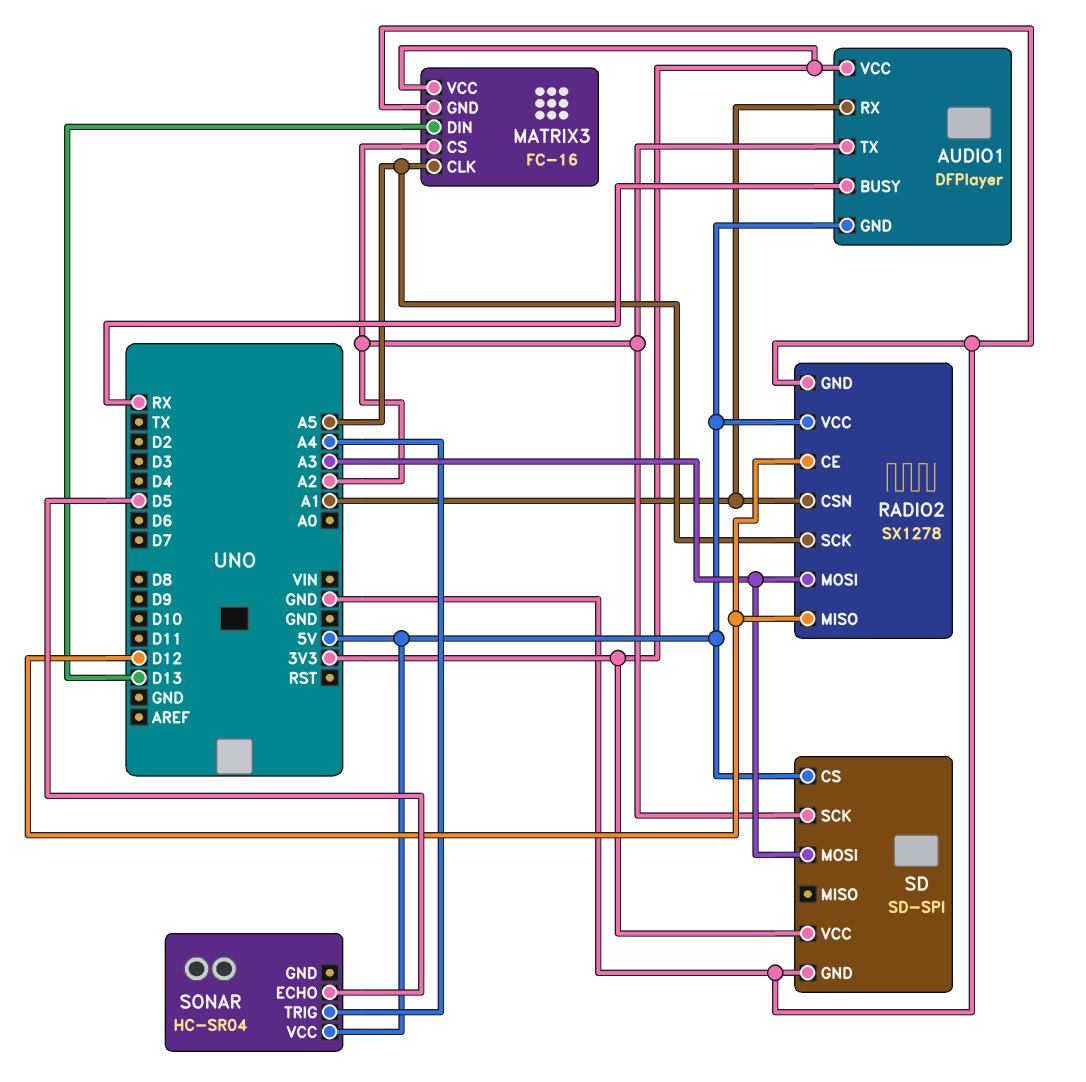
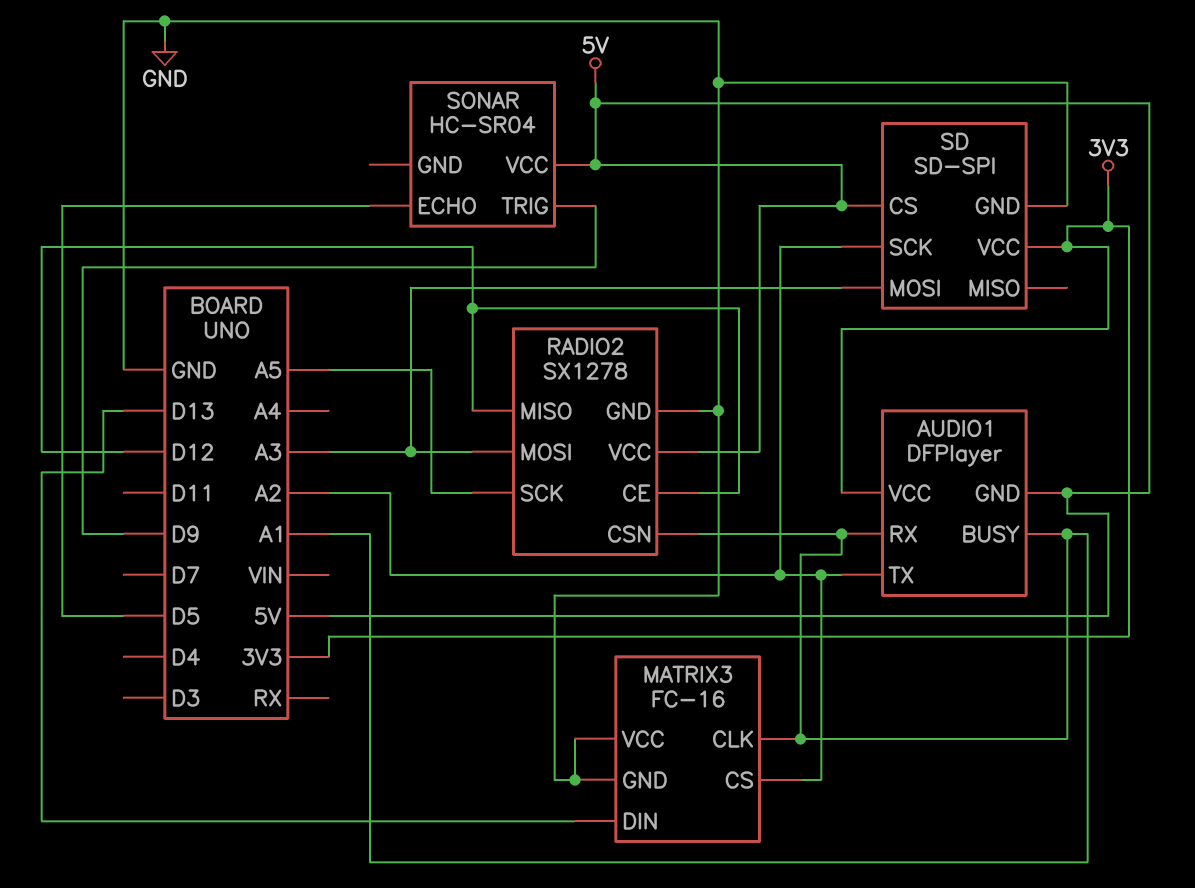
AUDIO1 pin BUSY: RX -> A1
MATRIX3 pin CLK: A5 -> A1
MATRIX3 pin VCC: 3V3 -> GND
SONAR pin TRIG: A4 -> D9

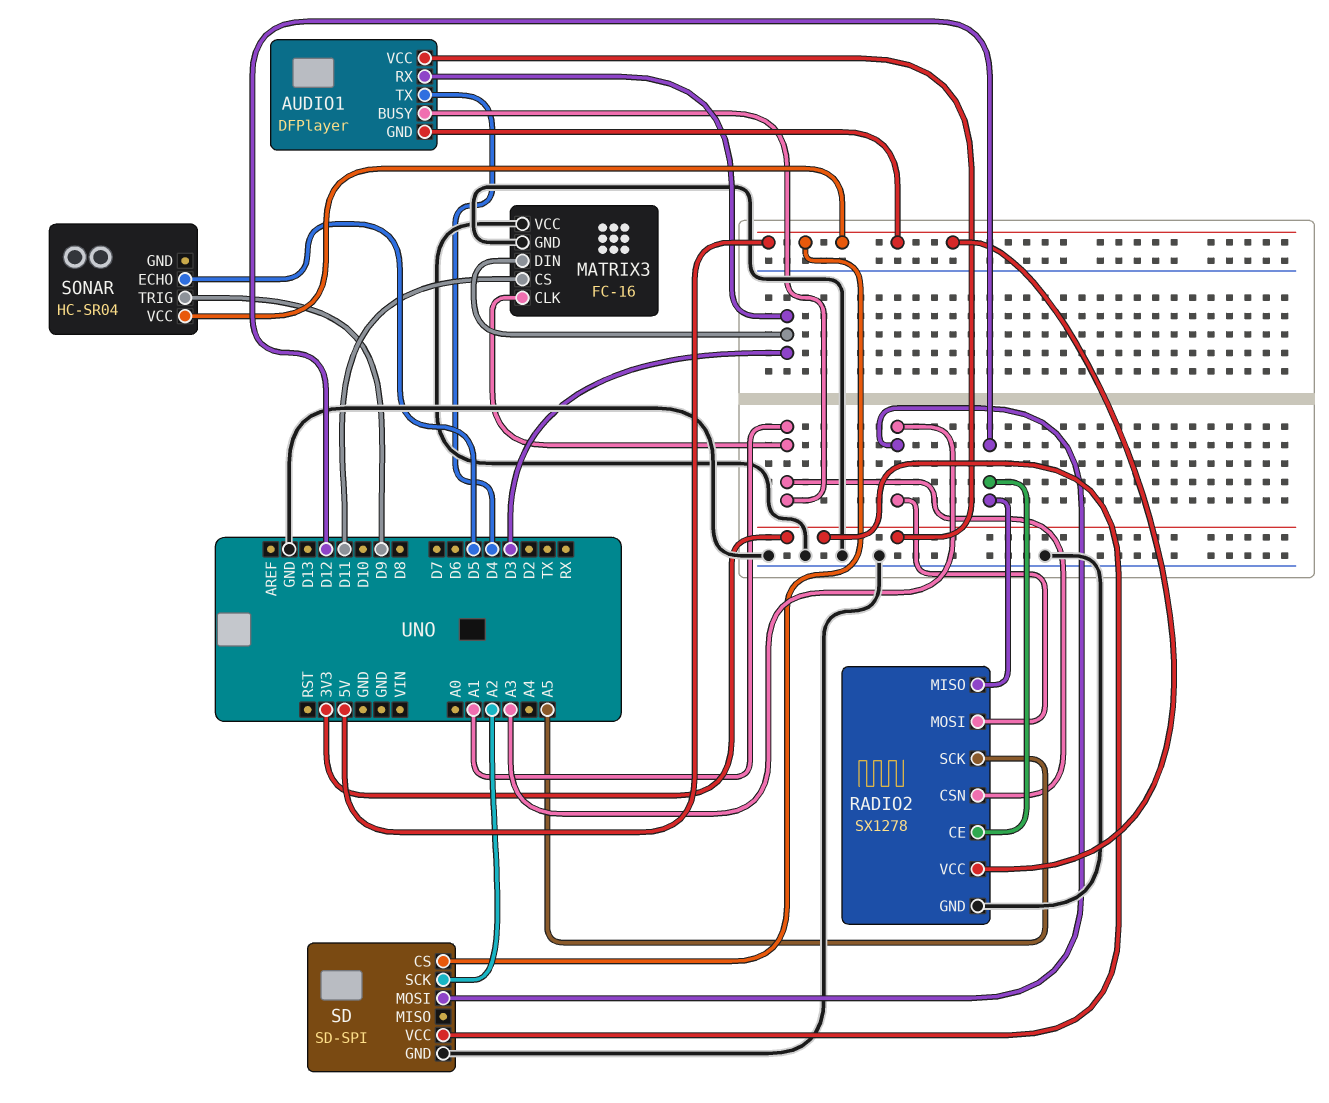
AUDIO1 pin RX: A1 -> D3
AUDIO1 pin TX: A2 -> D4
MATRIX3 pin CS: A2 -> D11
MATRIX3 pin DIN: D13 -> D3

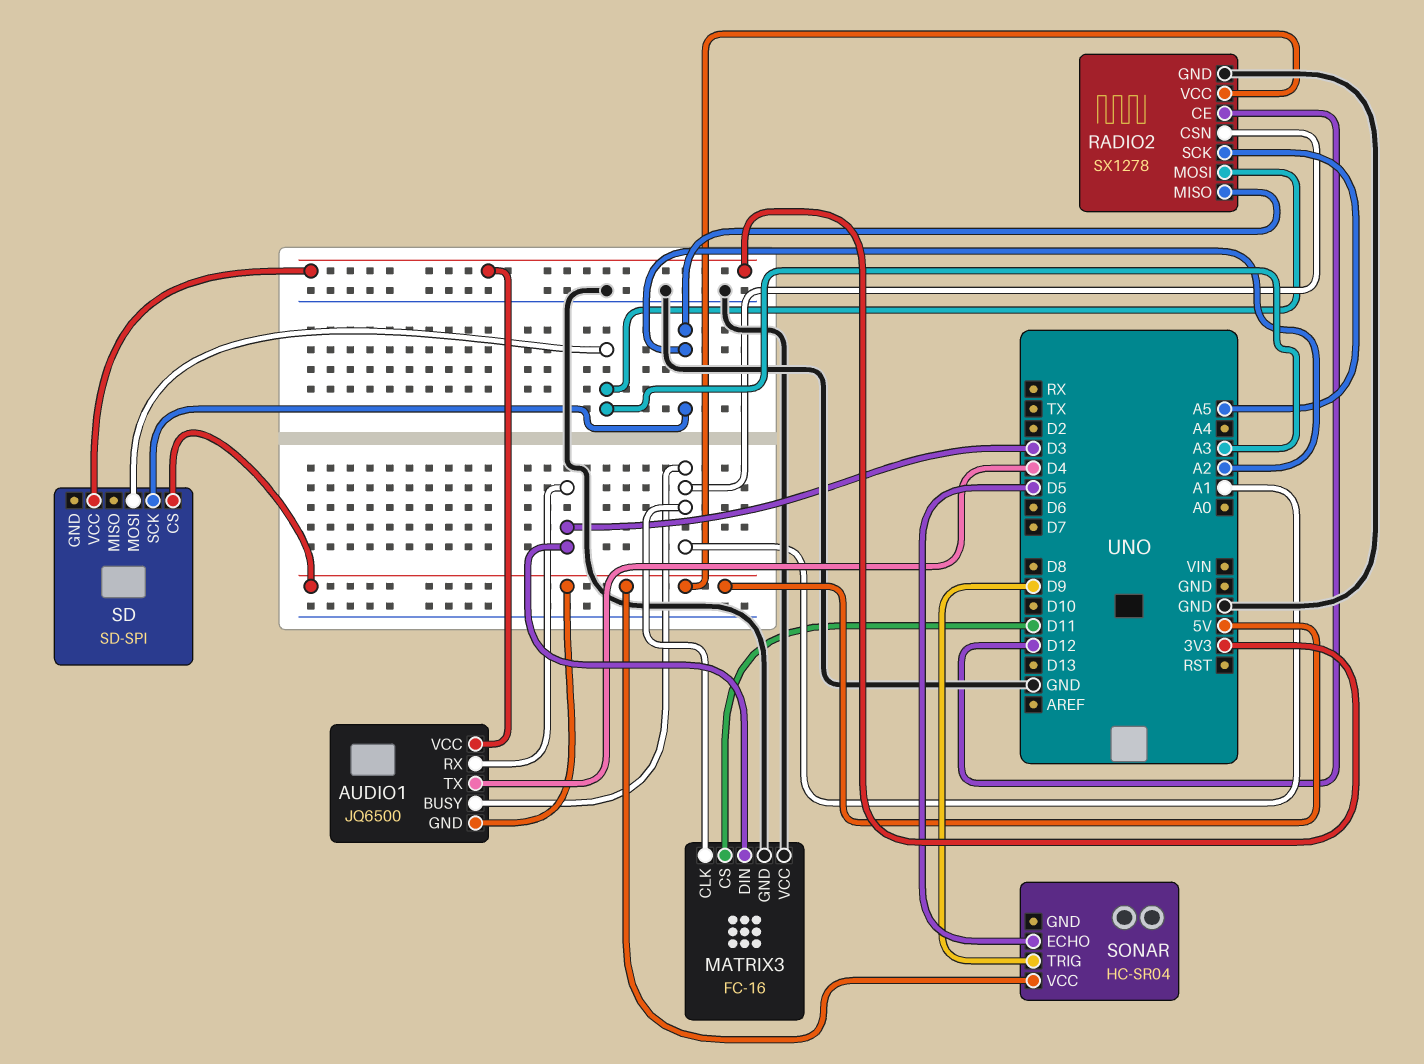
AUDIO1: DFPlayer -> JQ6500
RADIO2 pin MISO: D12 -> A2
SD pin GND: GND -> none

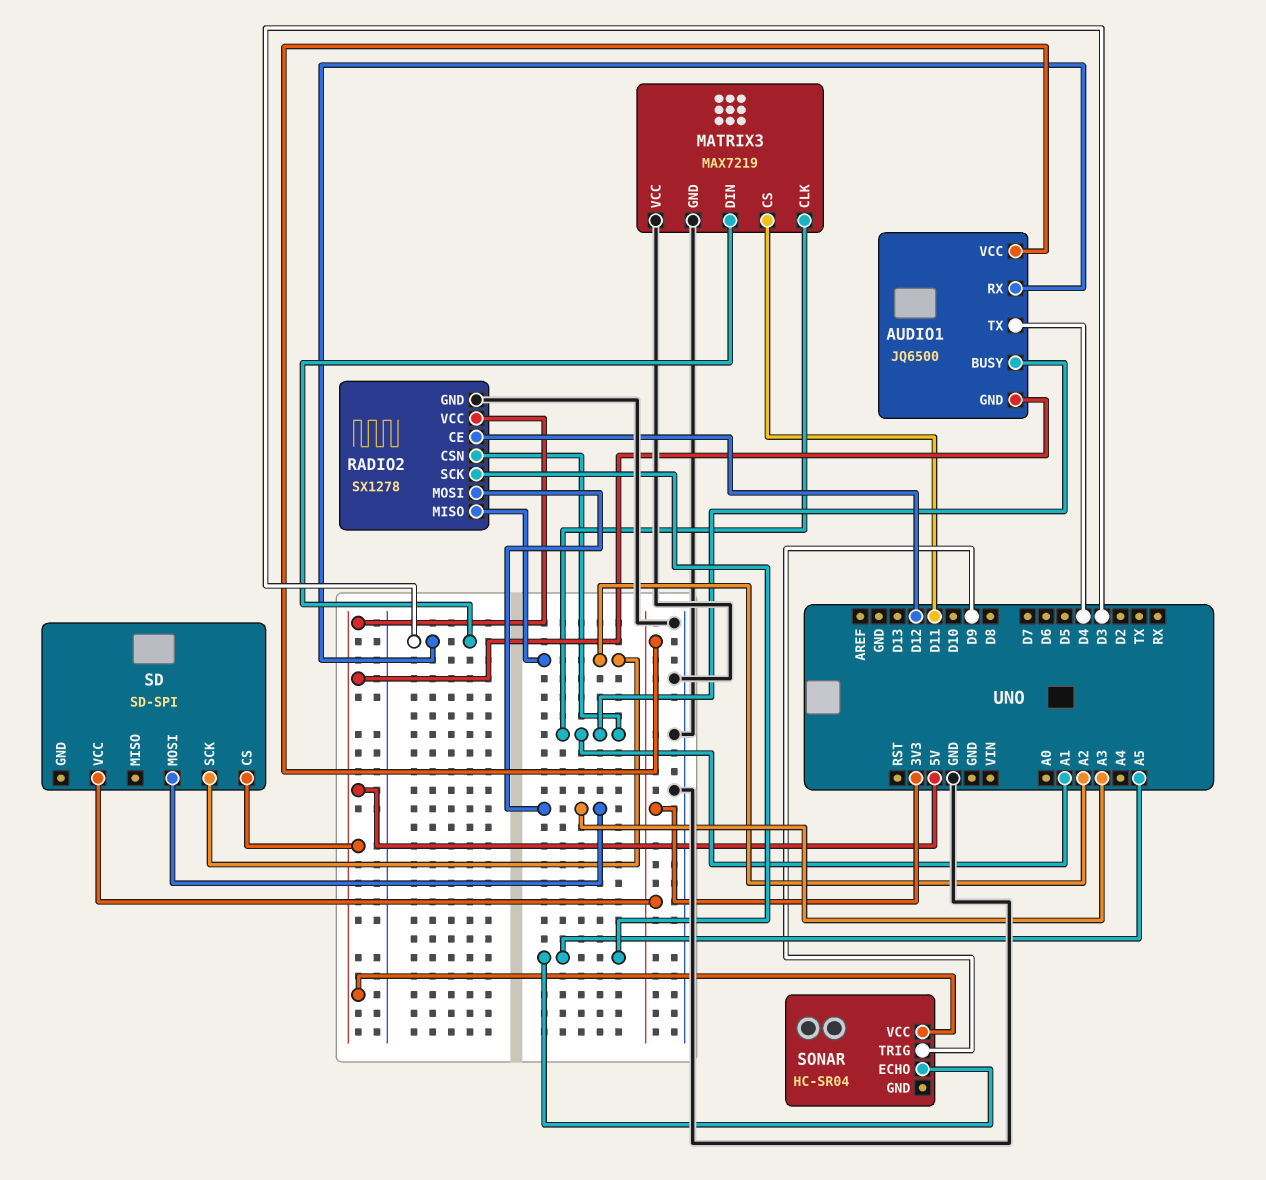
MATRIX3: FC-16 -> MAX7219
SONAR pin ECHO: D5 -> A5

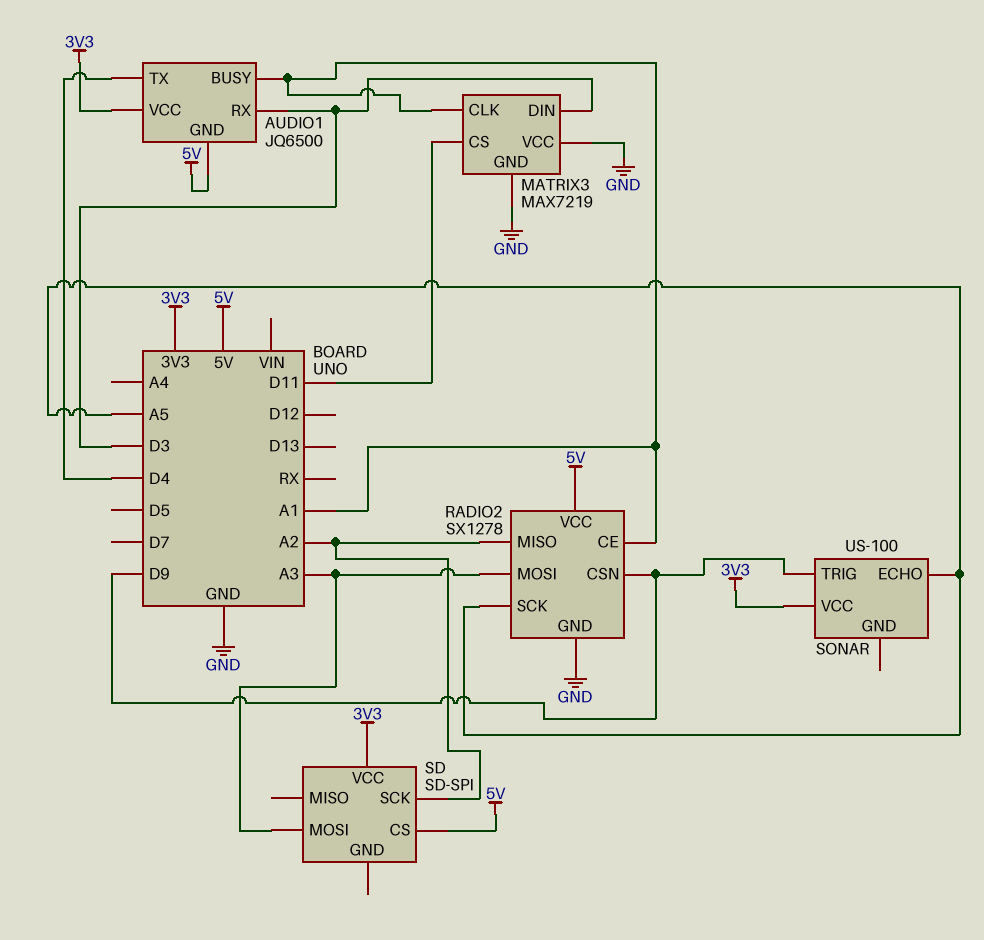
RADIO2 pin CE: D12 -> A1
RADIO2 pin CSN: A1 -> D9
SONAR: HC-SR04 -> US-100
SONAR pin VCC: 5V -> 3V3

